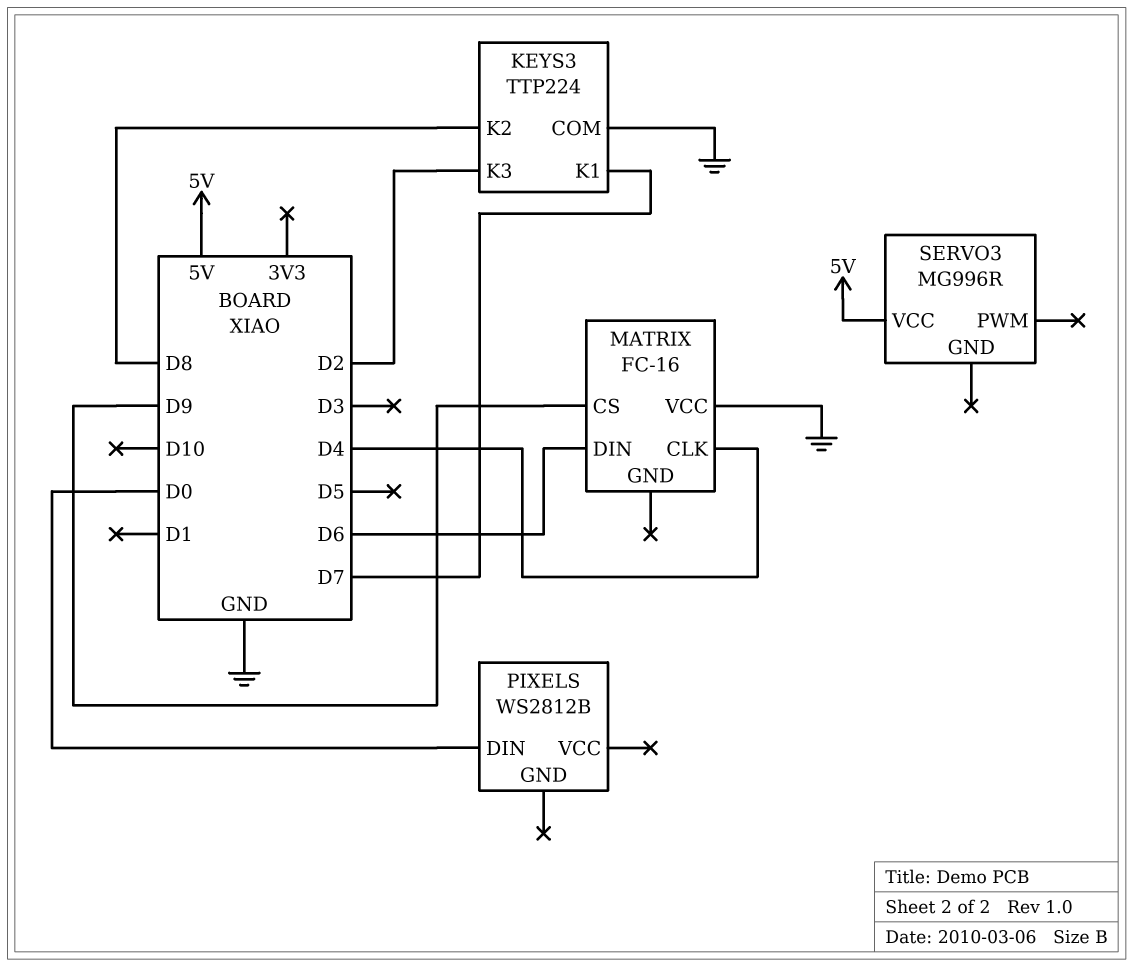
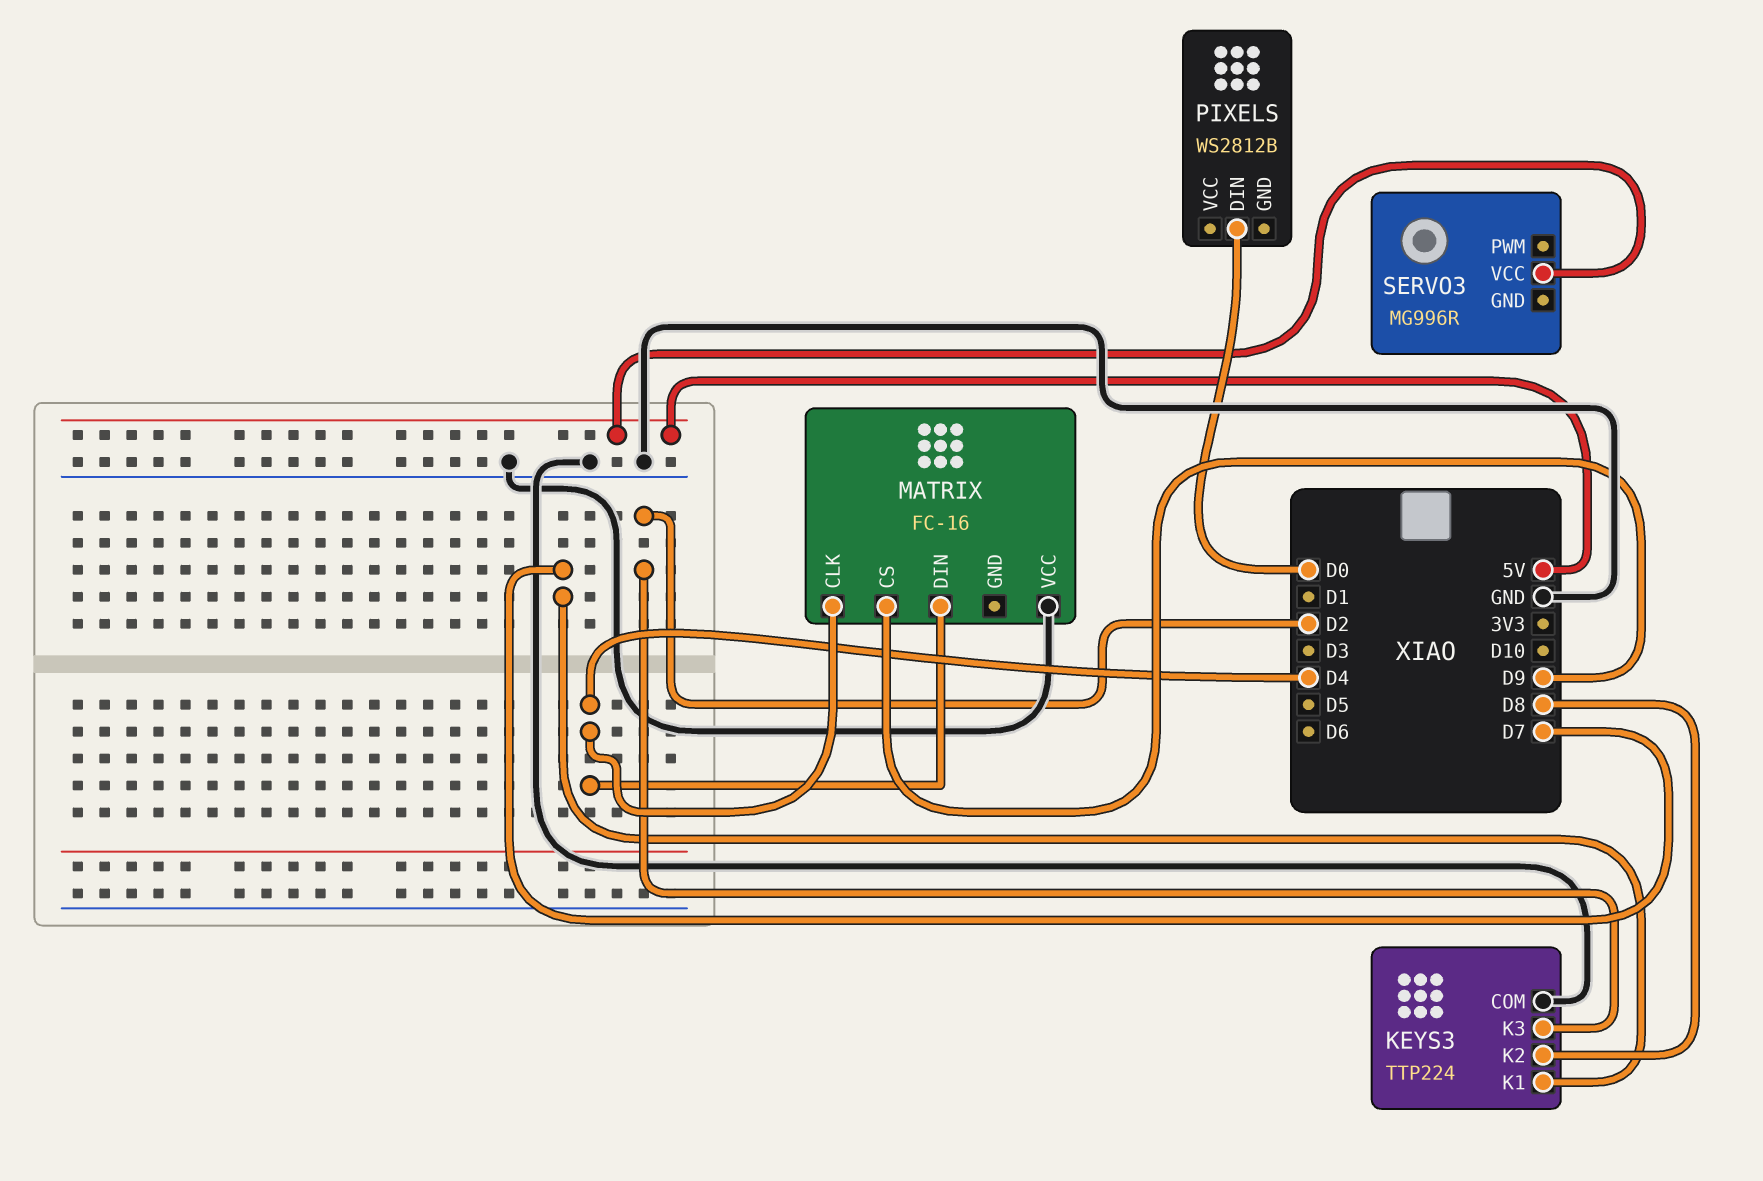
MATRIX pin DIN: D6 -> D4

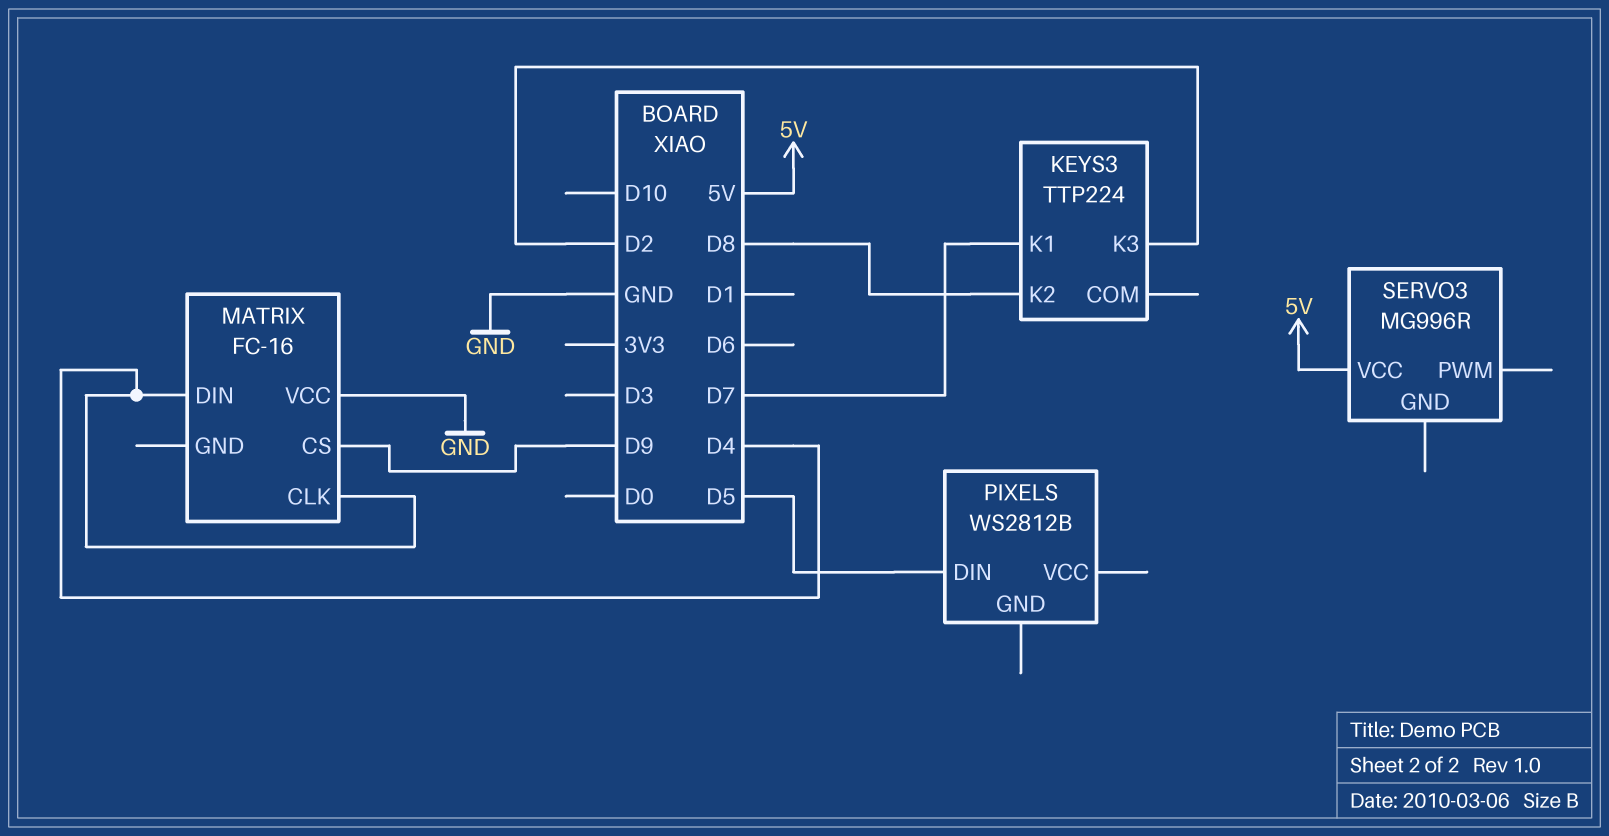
KEYS3 pin COM: GND -> none
PIXELS pin DIN: D0 -> D5

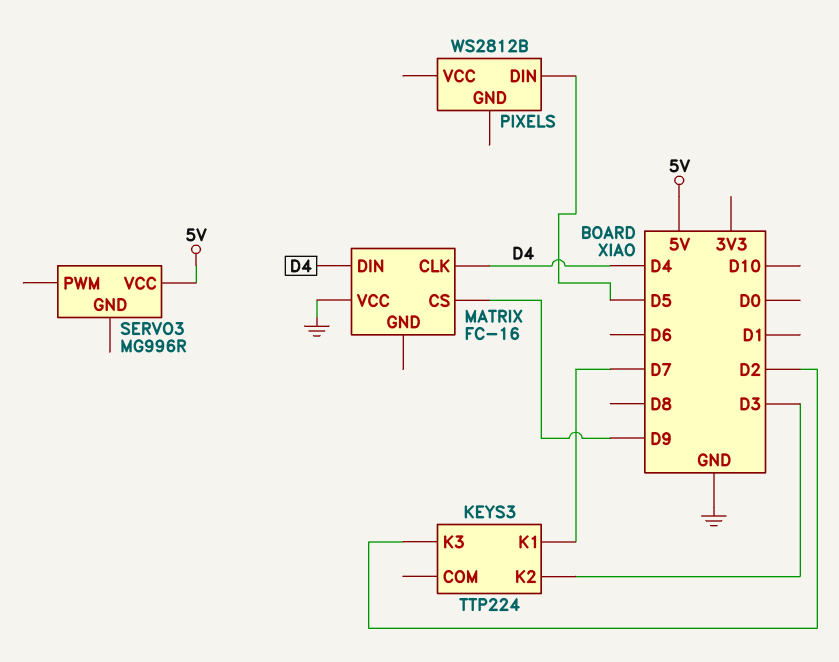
KEYS3 pin K2: D8 -> D3

